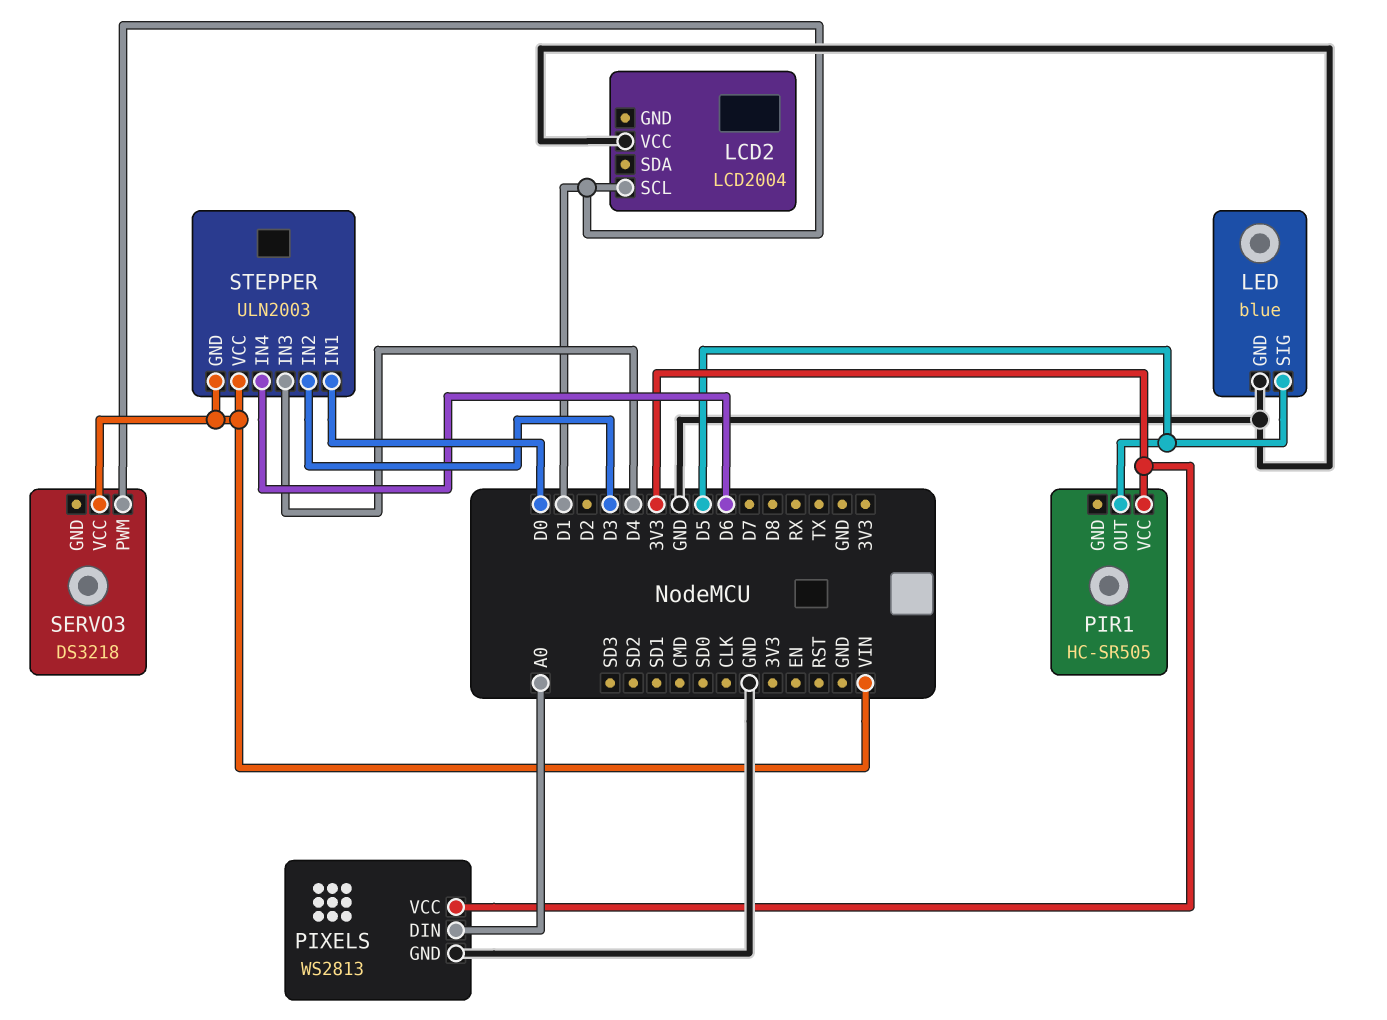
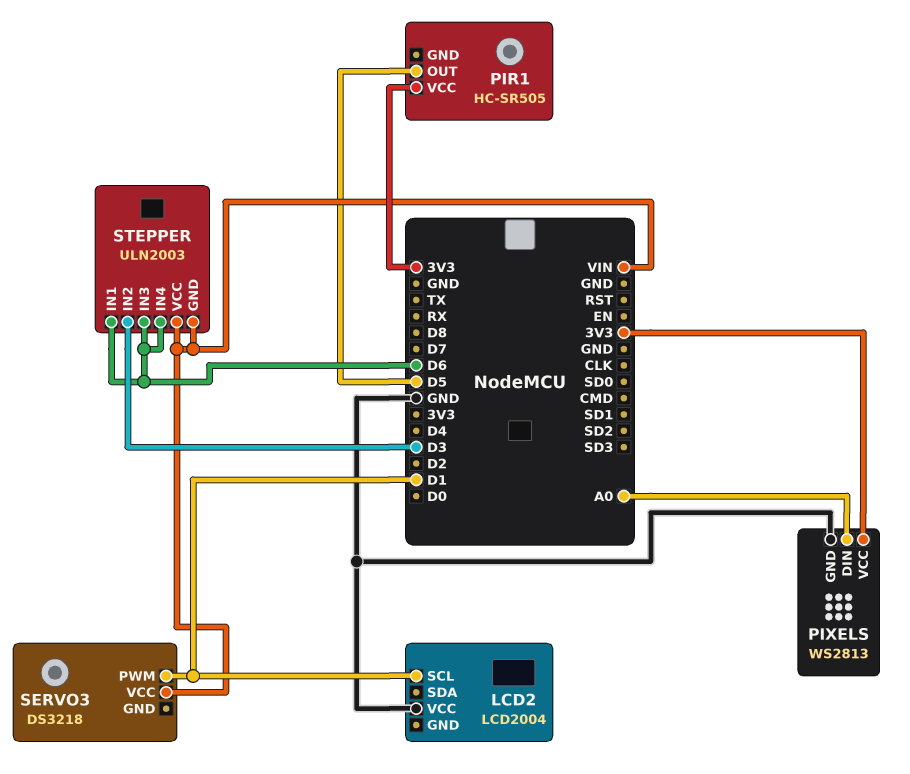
LED: blue -> none
LED pin GND: GND -> none
LED pin SIG: D5 -> none
STEPPER pin IN1: D0 -> D6
STEPPER pin IN3: D4 -> D6

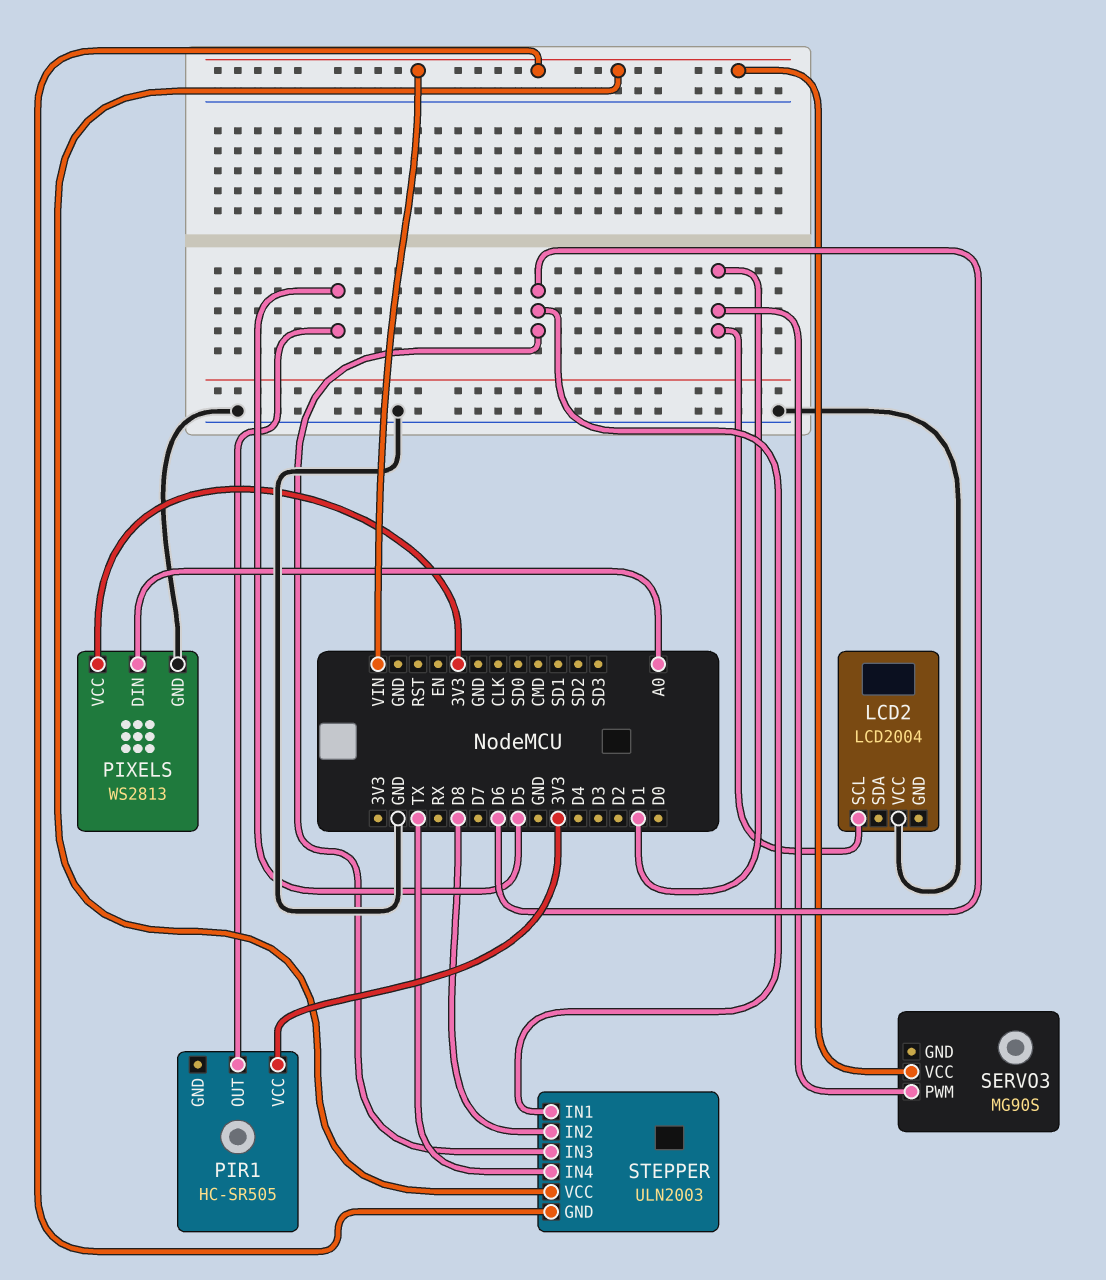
SERVO3: DS3218 -> MG90S
STEPPER pin IN2: D3 -> D8
STEPPER pin IN4: D6 -> TX

